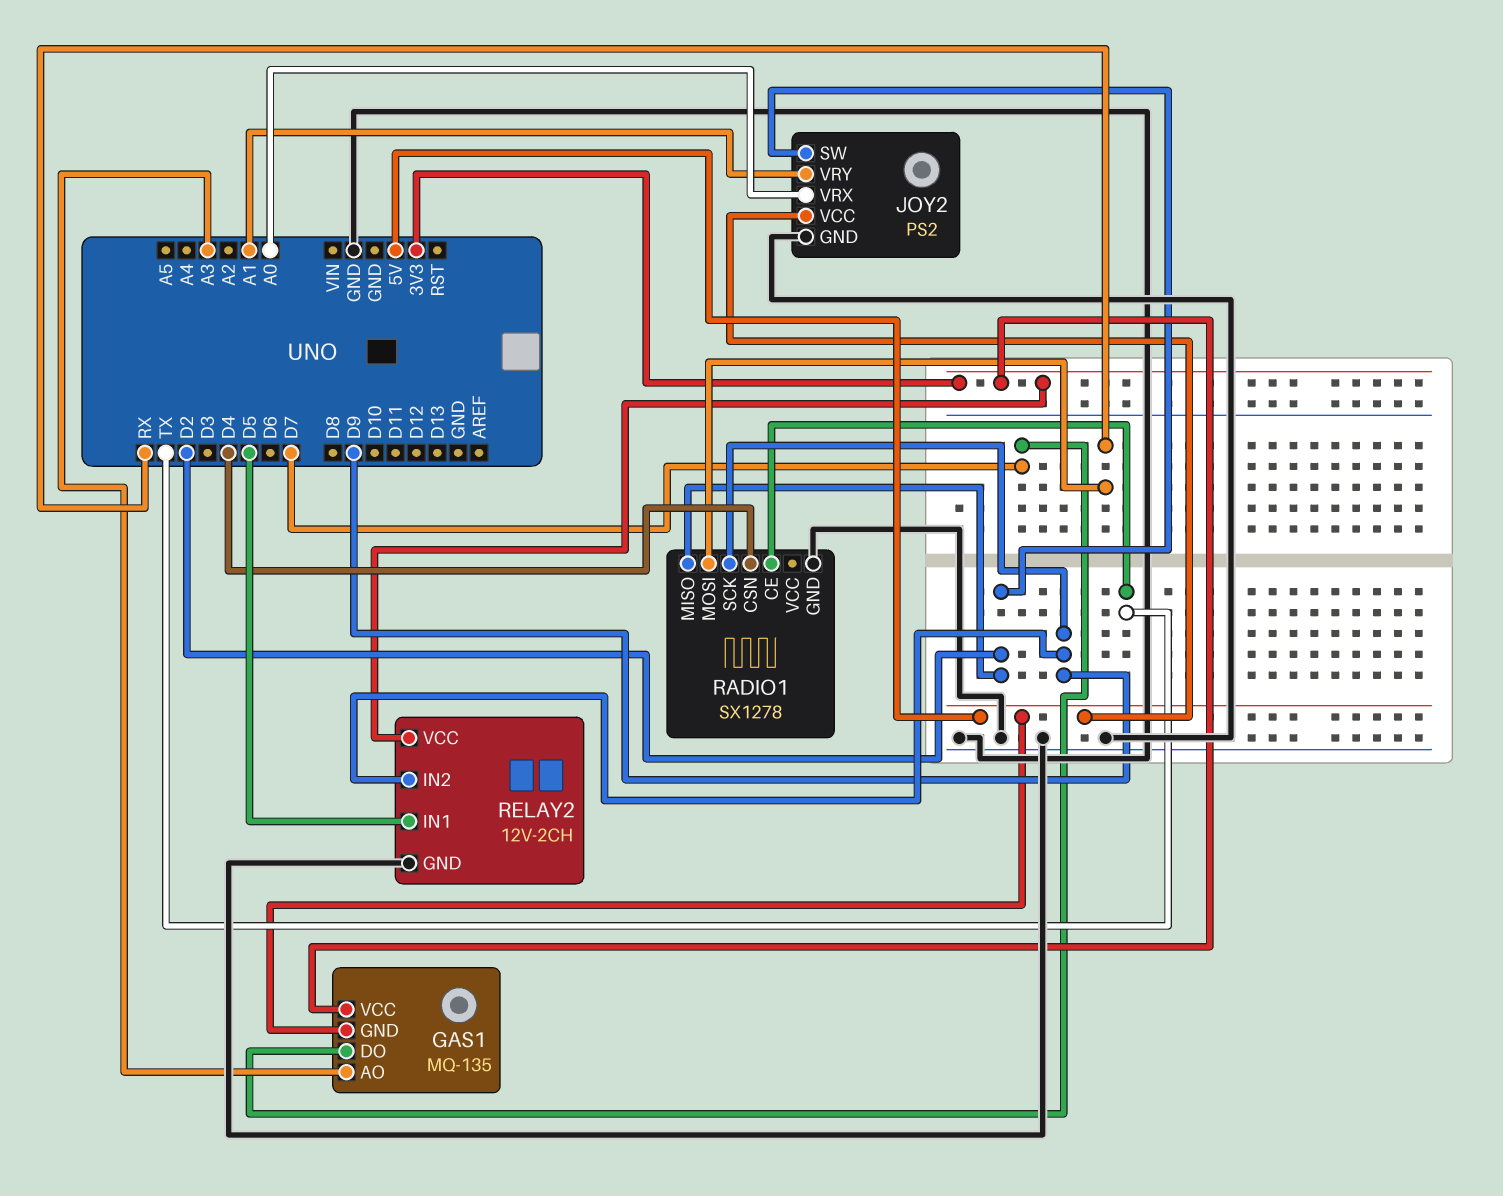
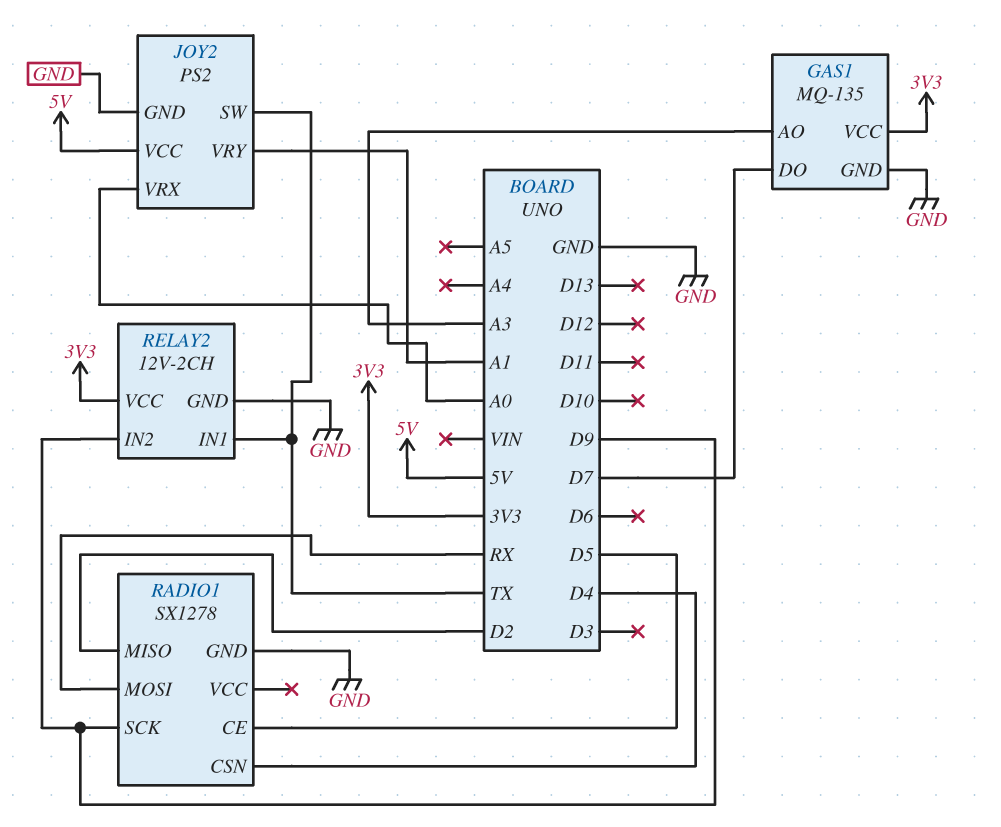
GAS1 pin GND: 5V -> GND
JOY2 pin SW: D2 -> TX
RADIO1 pin CE: TX -> D5
RELAY2 pin IN1: D5 -> TX

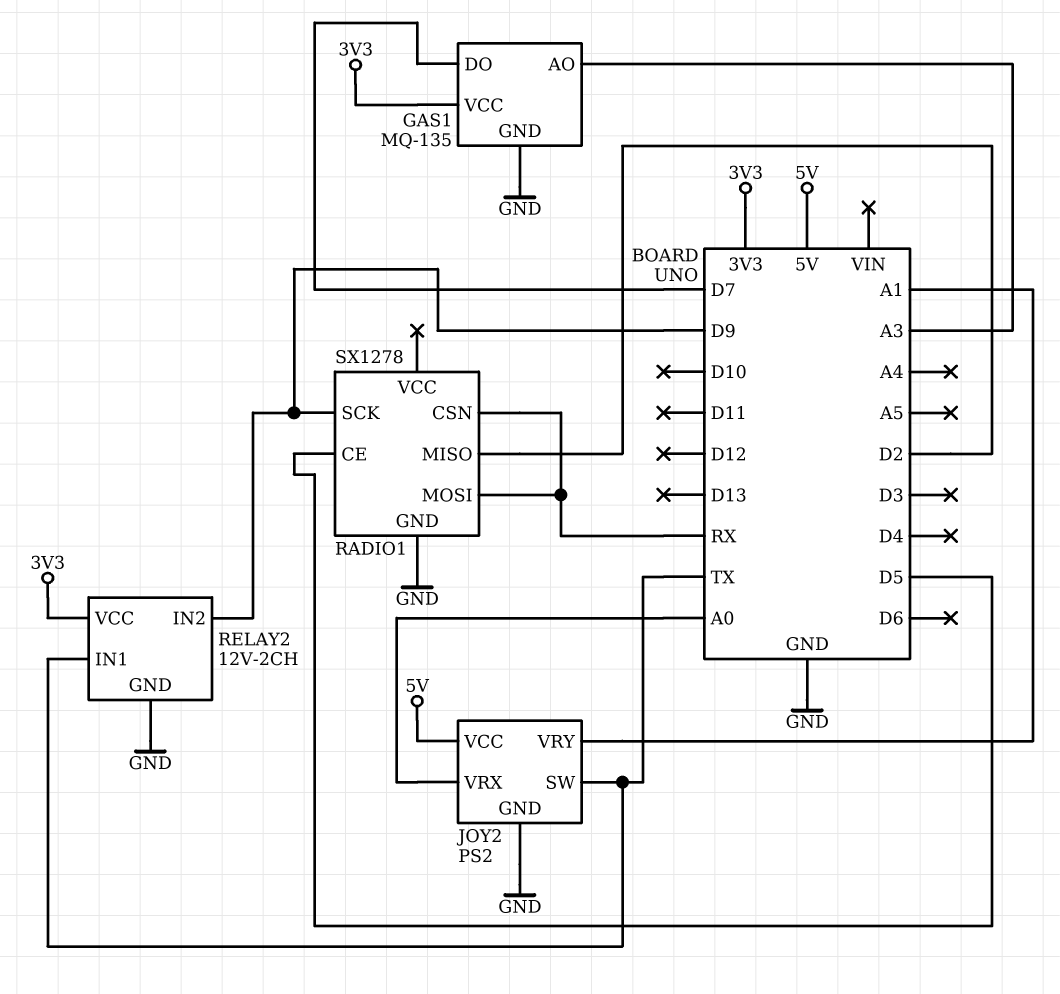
RADIO1 pin CSN: D4 -> RX

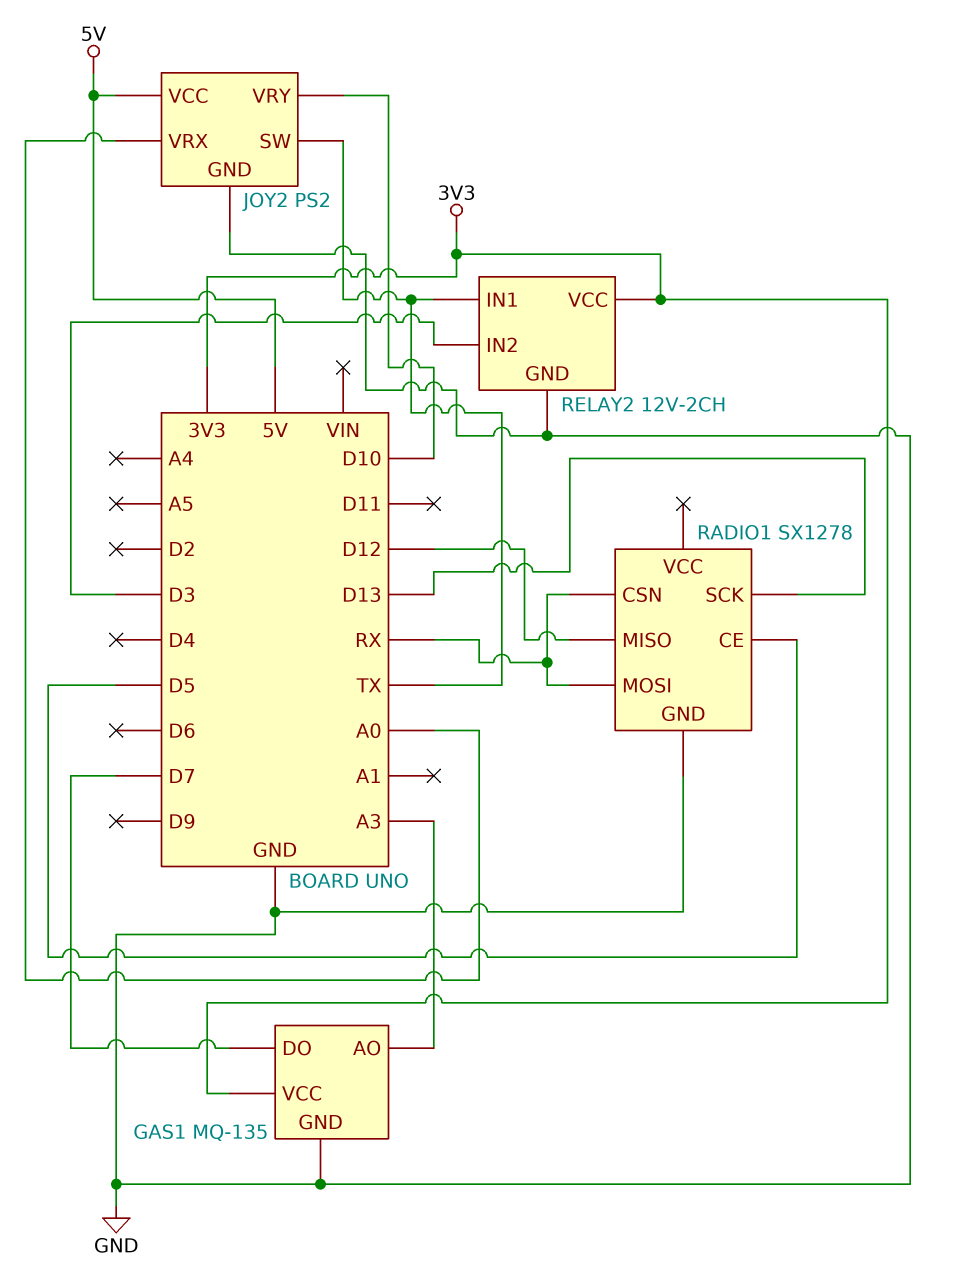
JOY2 pin VRY: A1 -> D10
RADIO1 pin MISO: D2 -> D12
RADIO1 pin SCK: D9 -> D13
RELAY2 pin IN2: D9 -> D3

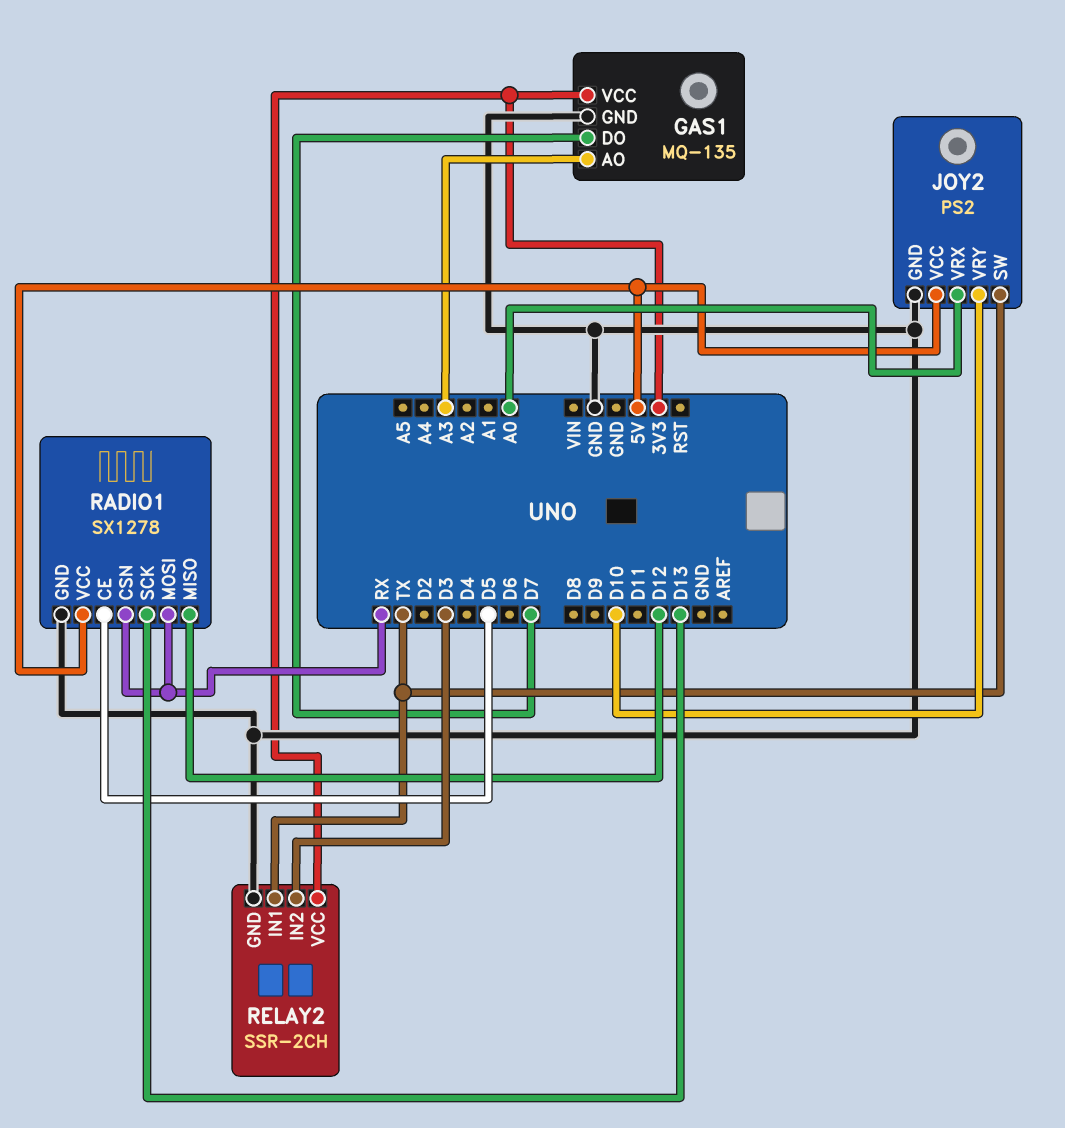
RADIO1 pin VCC: none -> 5V
RELAY2: 12V-2CH -> SSR-2CH

